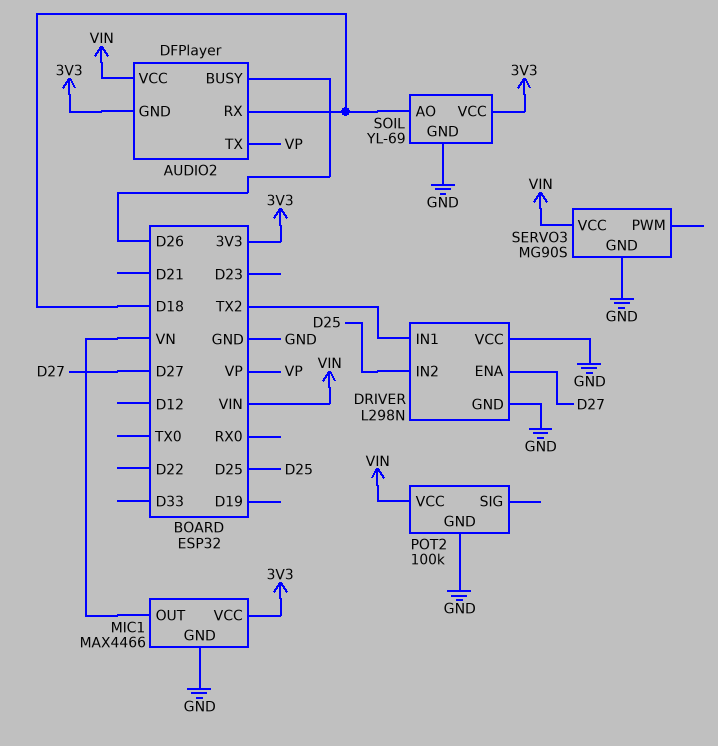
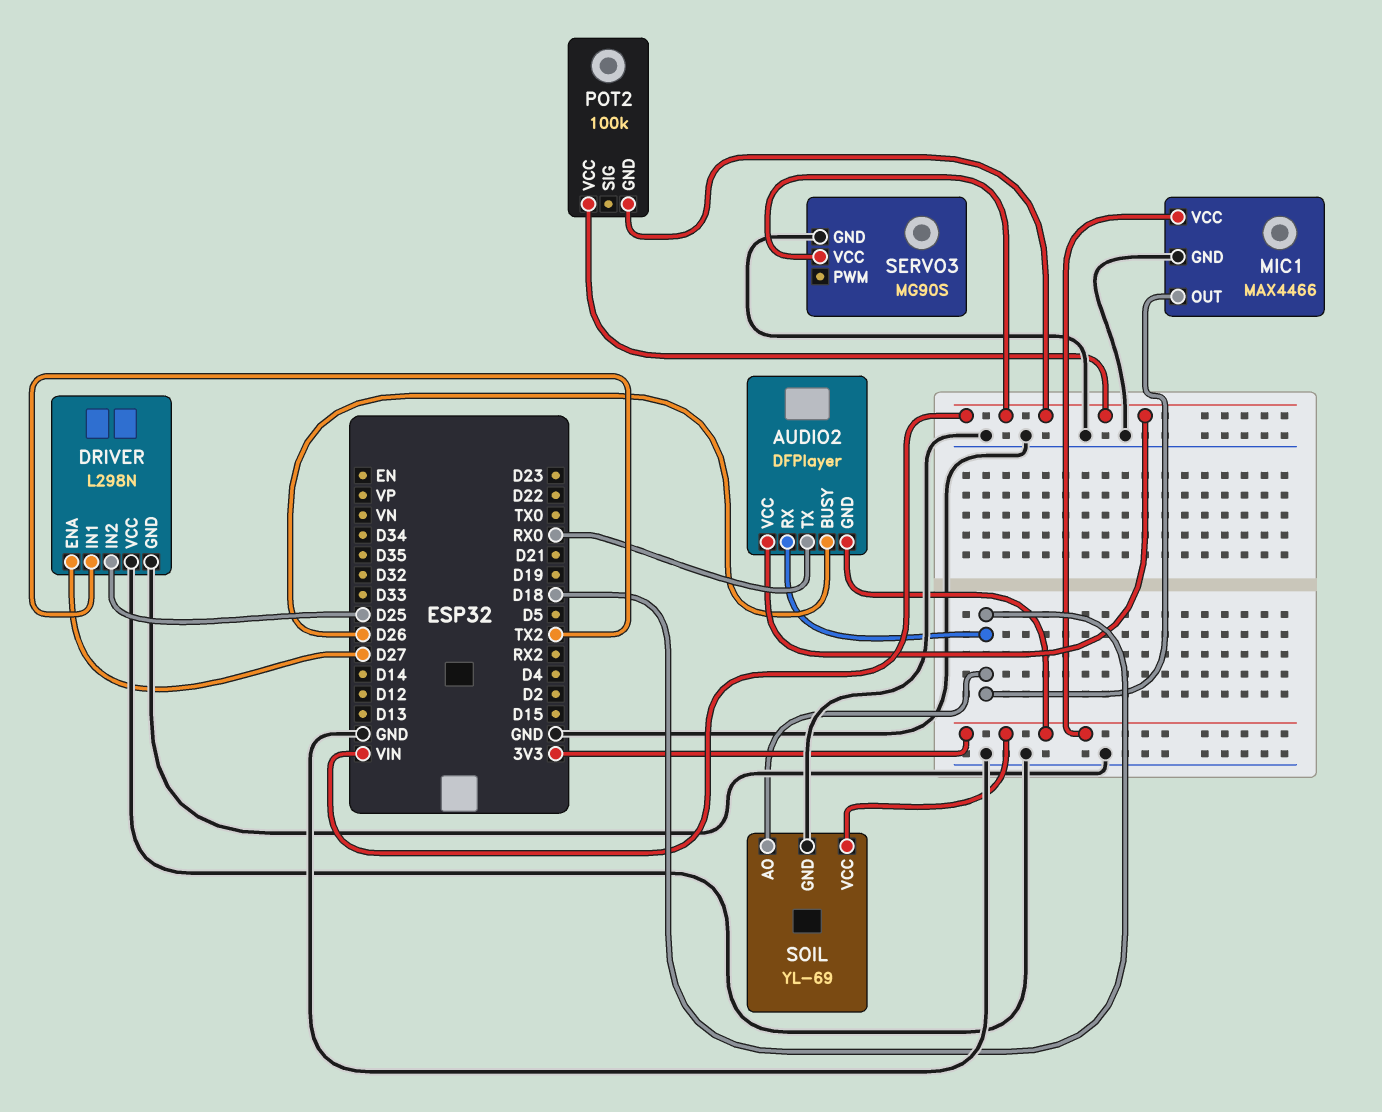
AUDIO2 pin TX: VP -> RX0
MIC1 pin OUT: VN -> D18
POT2 pin GND: GND -> VIN

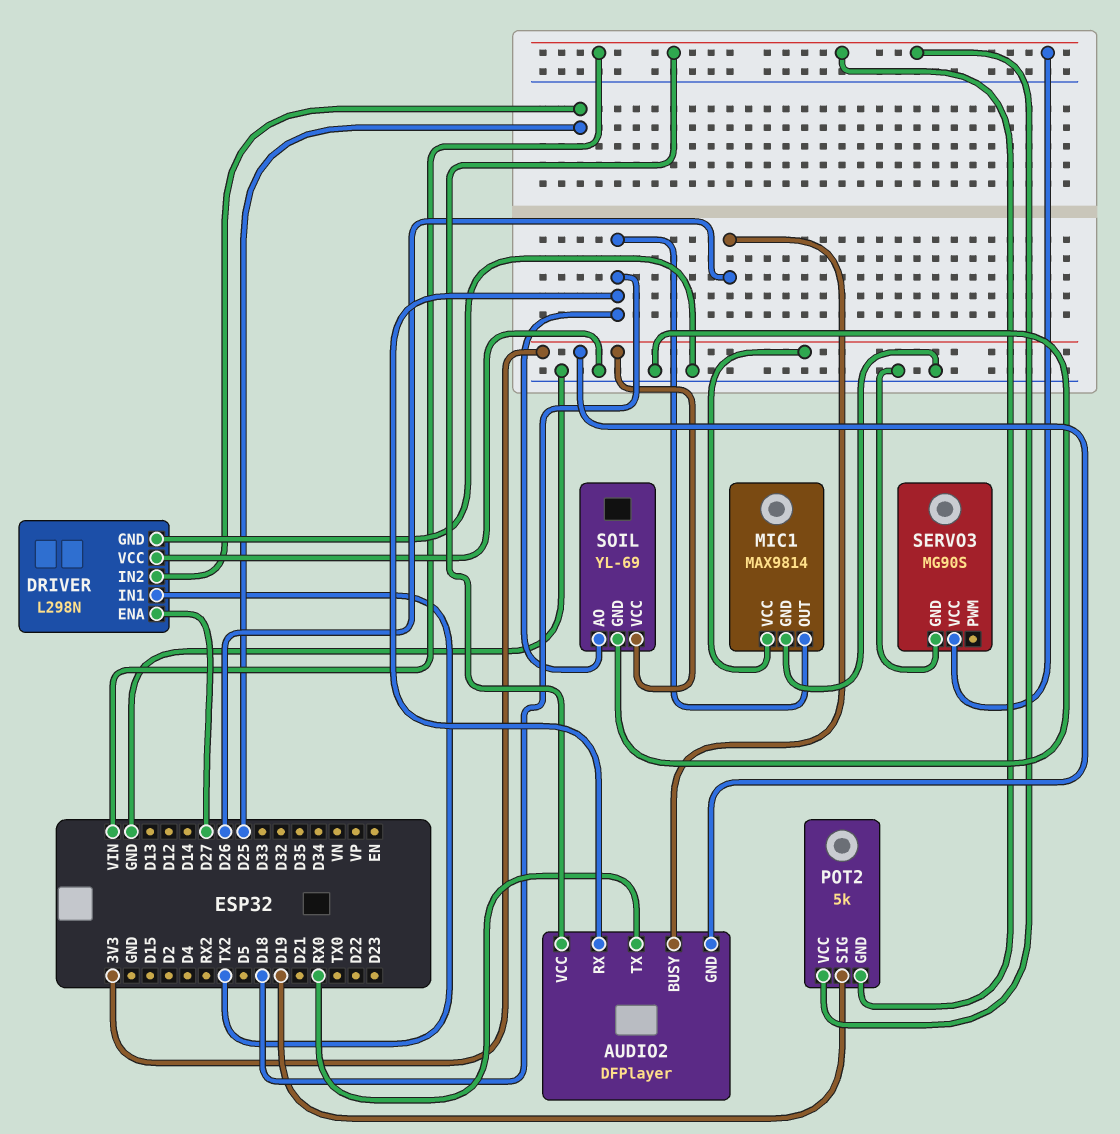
MIC1: MAX4466 -> MAX9814
POT2: 100k -> 5k
POT2 pin SIG: none -> D19

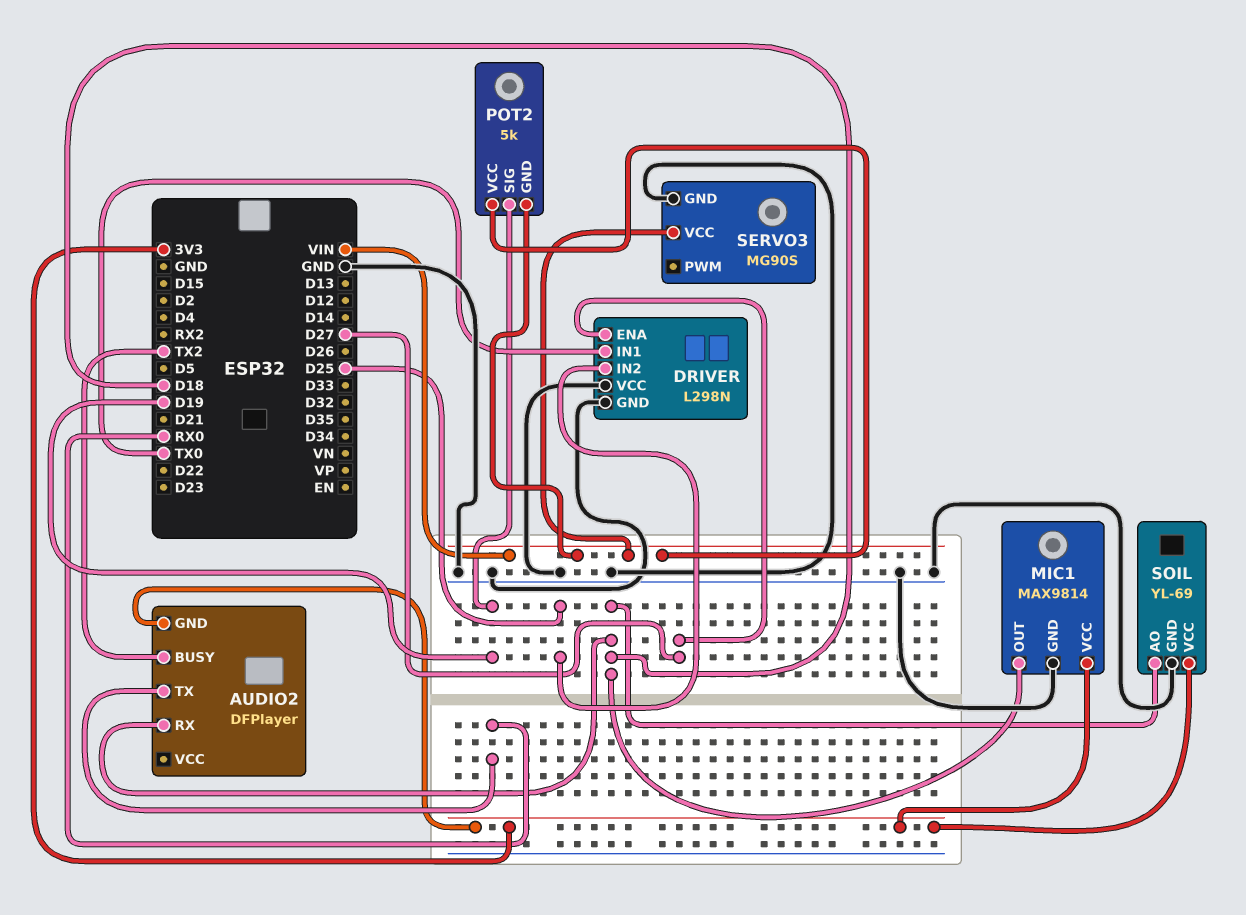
AUDIO2 pin BUSY: D26 -> TX2
AUDIO2 pin VCC: VIN -> none
DRIVER pin IN1: TX2 -> TX0

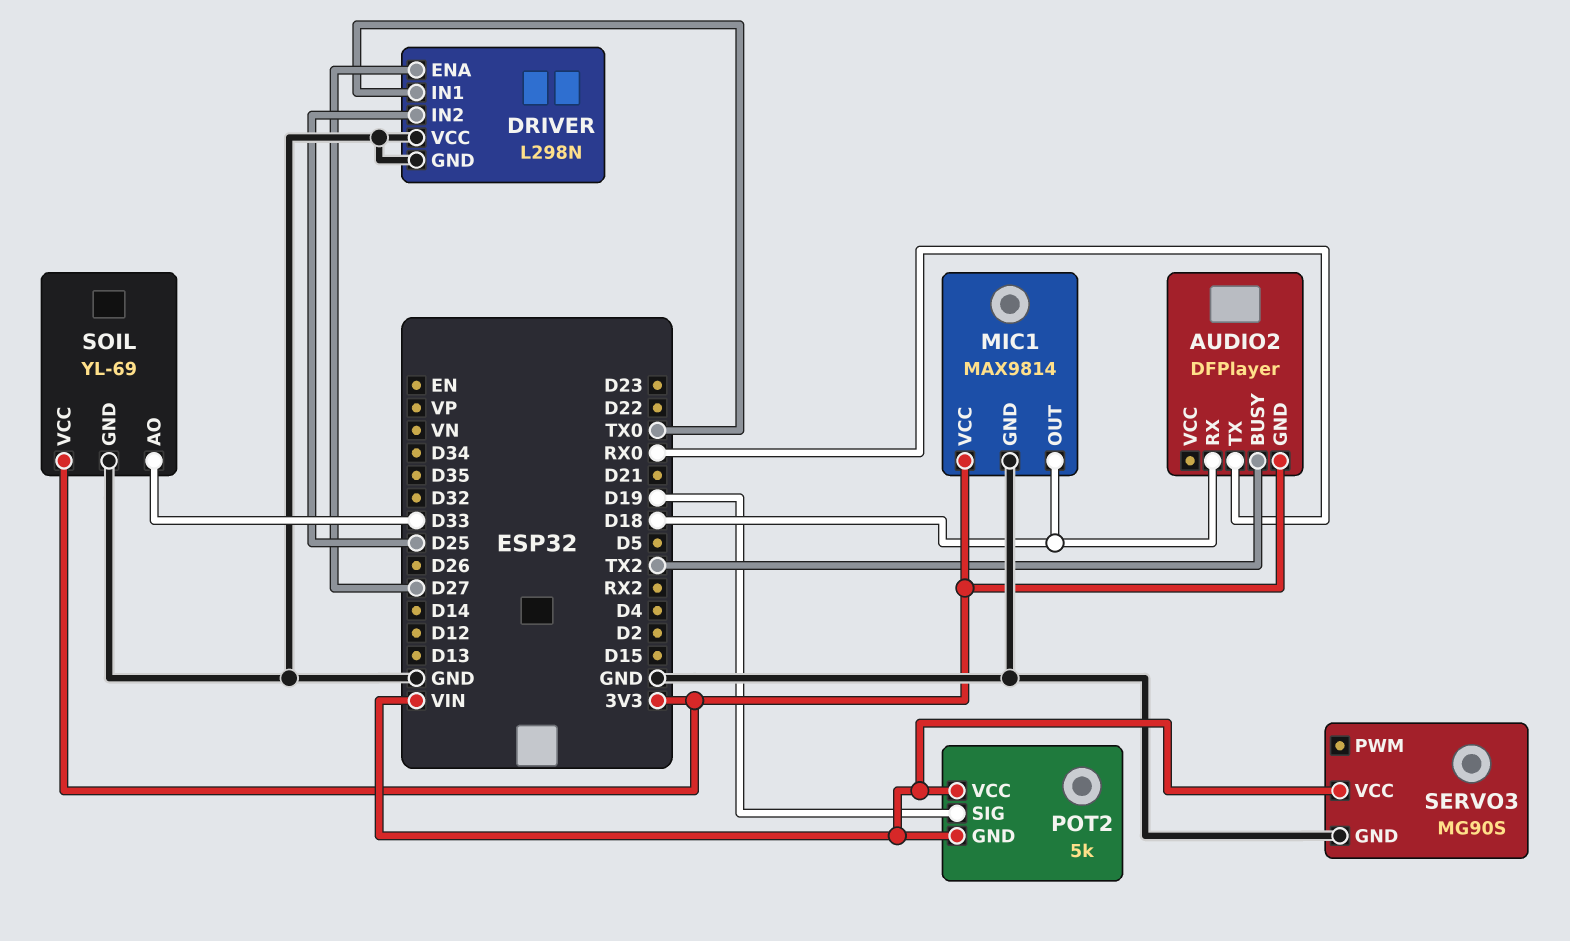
SOIL pin AO: D18 -> D33

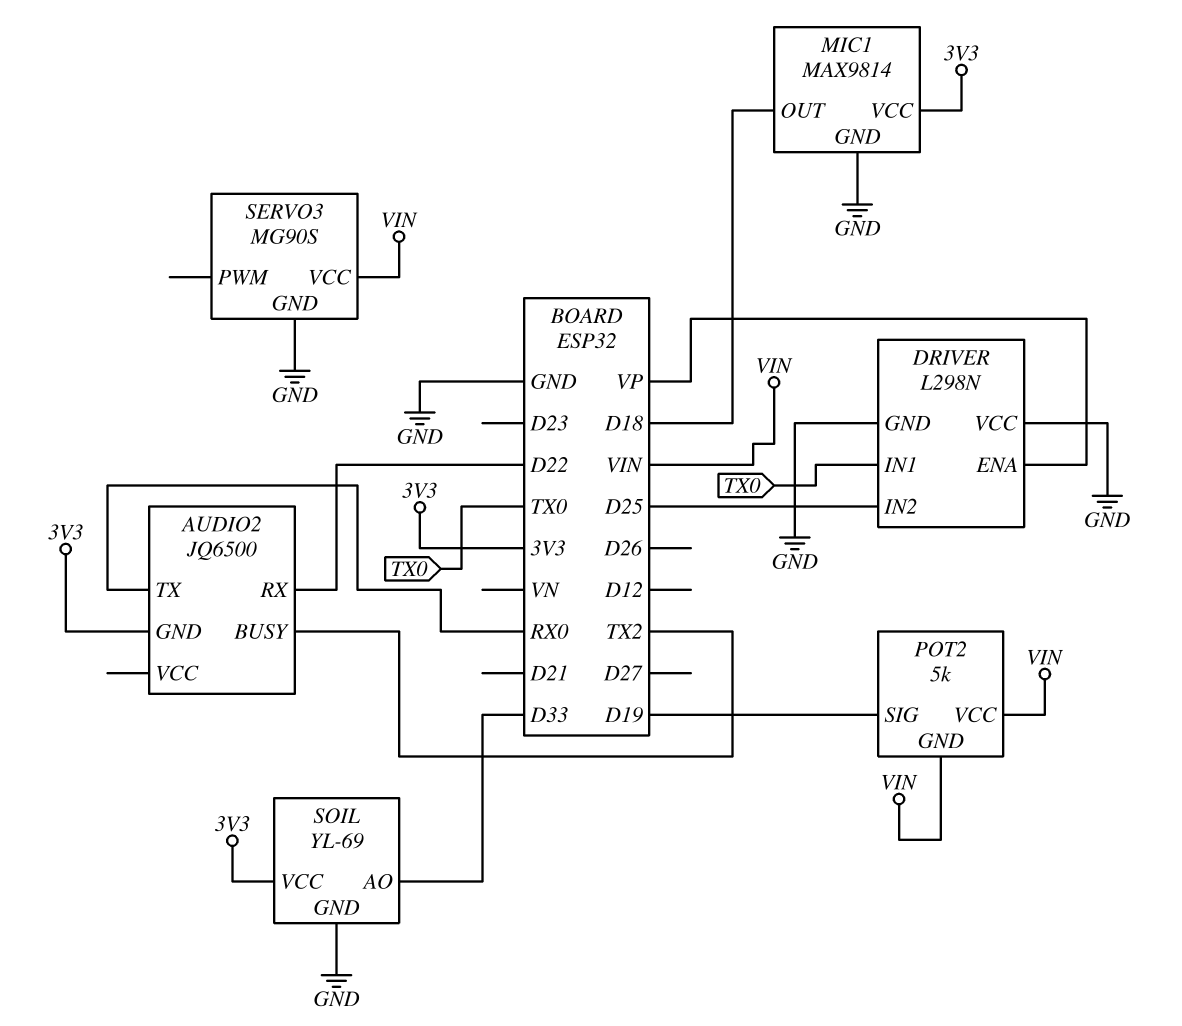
AUDIO2: DFPlayer -> JQ6500
AUDIO2 pin RX: D18 -> D22
DRIVER pin ENA: D27 -> VP

